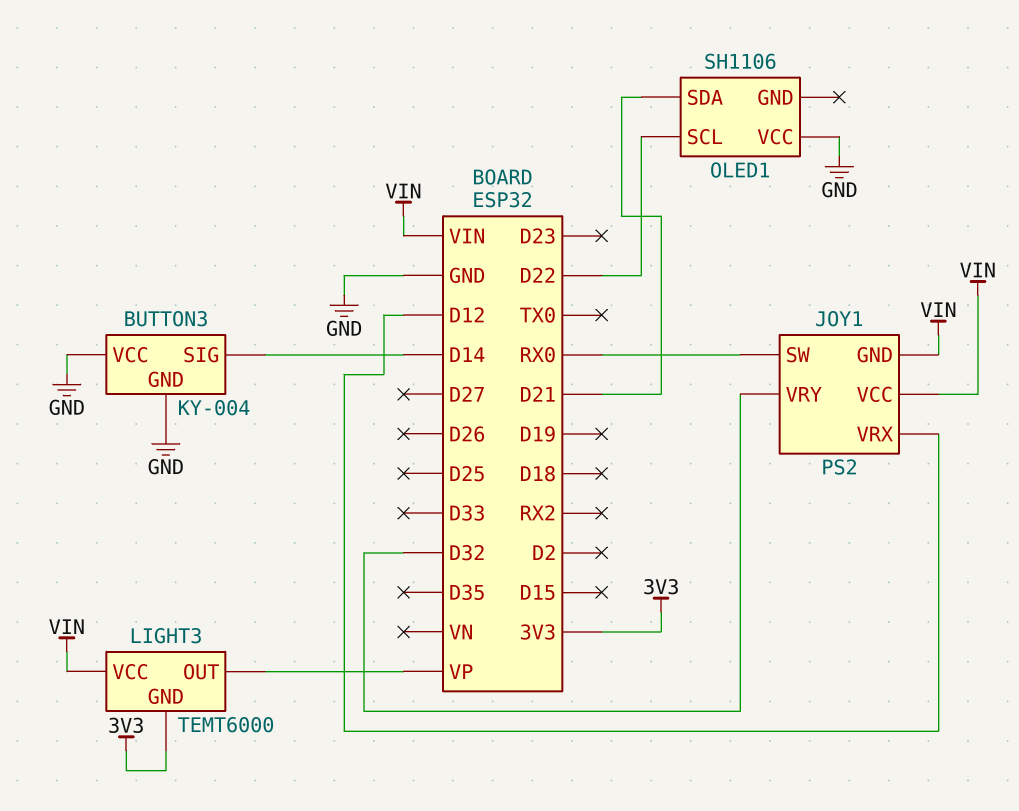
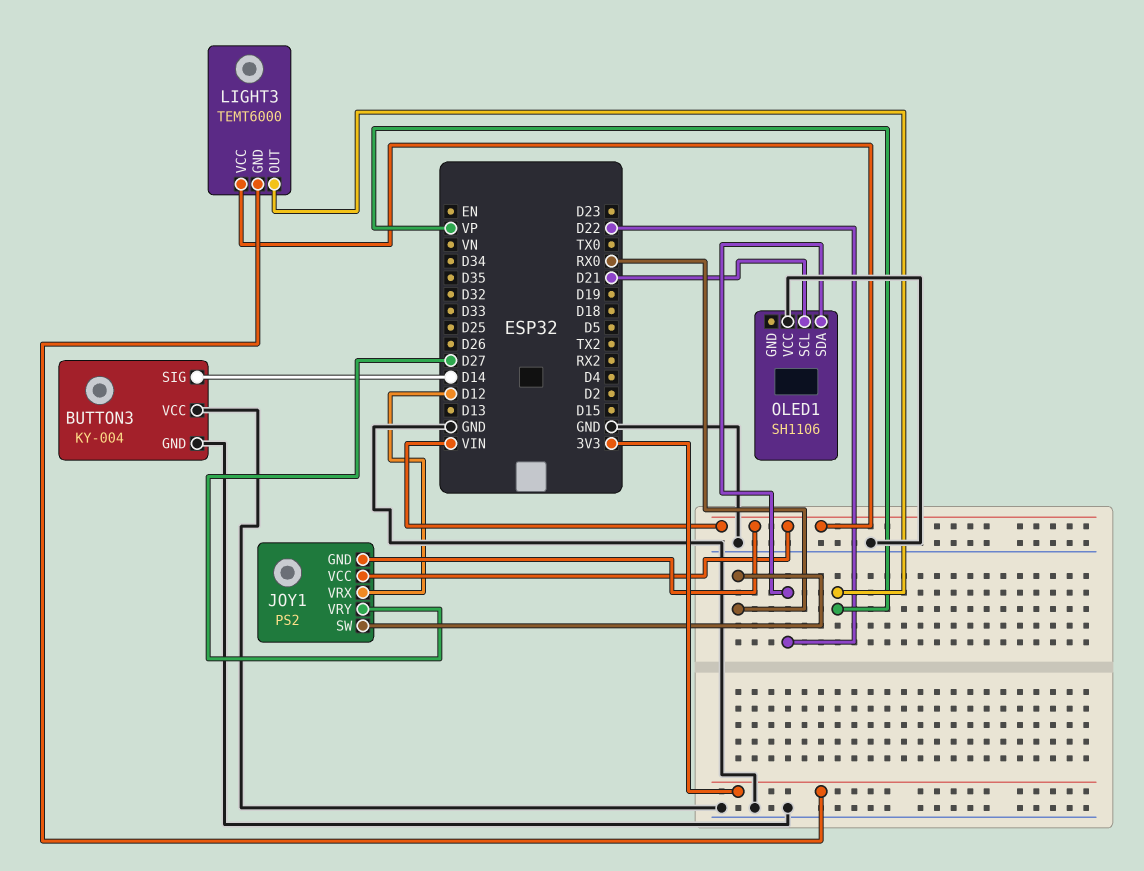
JOY1 pin VRY: D32 -> D27
OLED1 pin SCL: D22 -> D21
OLED1 pin SDA: D21 -> D22

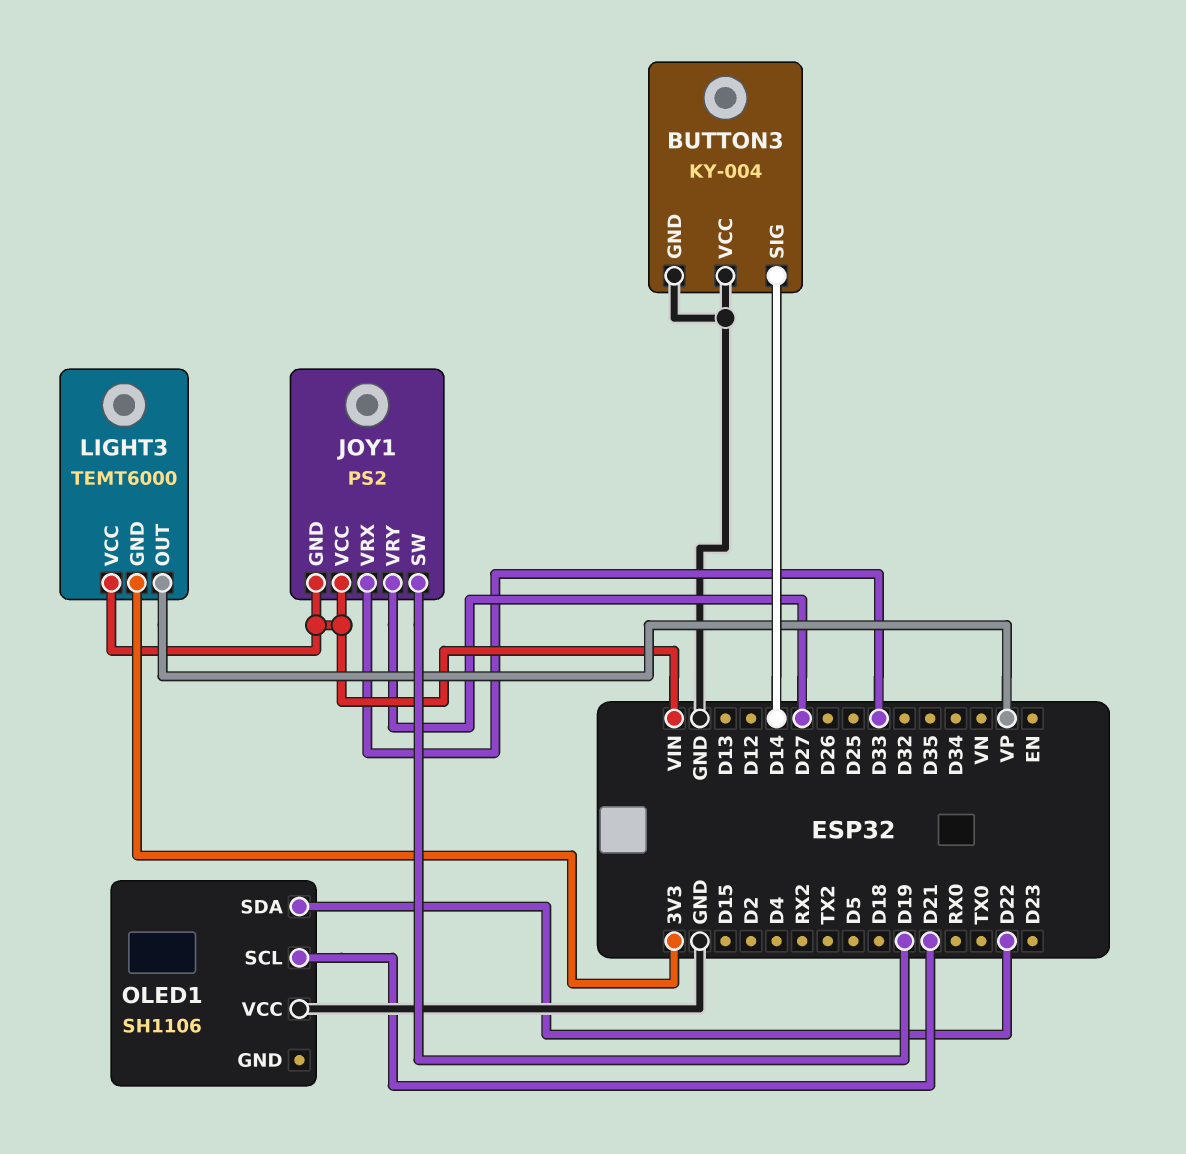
JOY1 pin SW: RX0 -> D19
JOY1 pin VRX: D12 -> D33

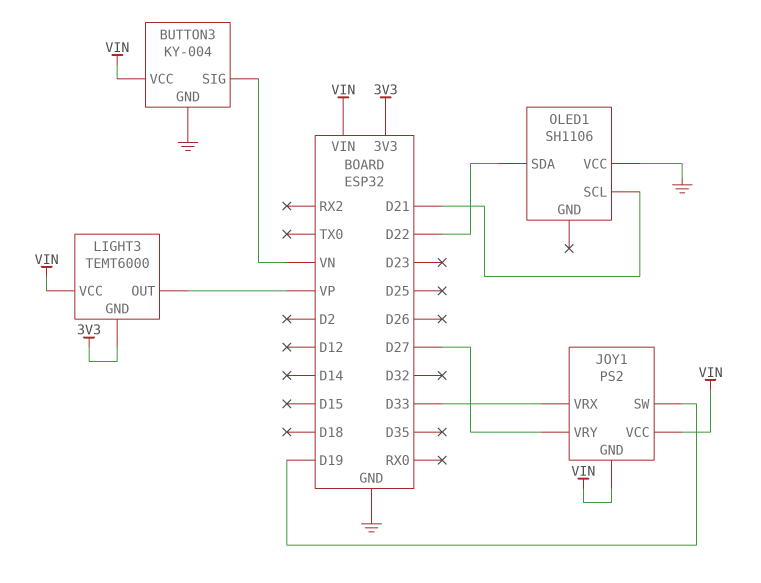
BUTTON3 pin SIG: D14 -> VN
BUTTON3 pin VCC: GND -> VIN

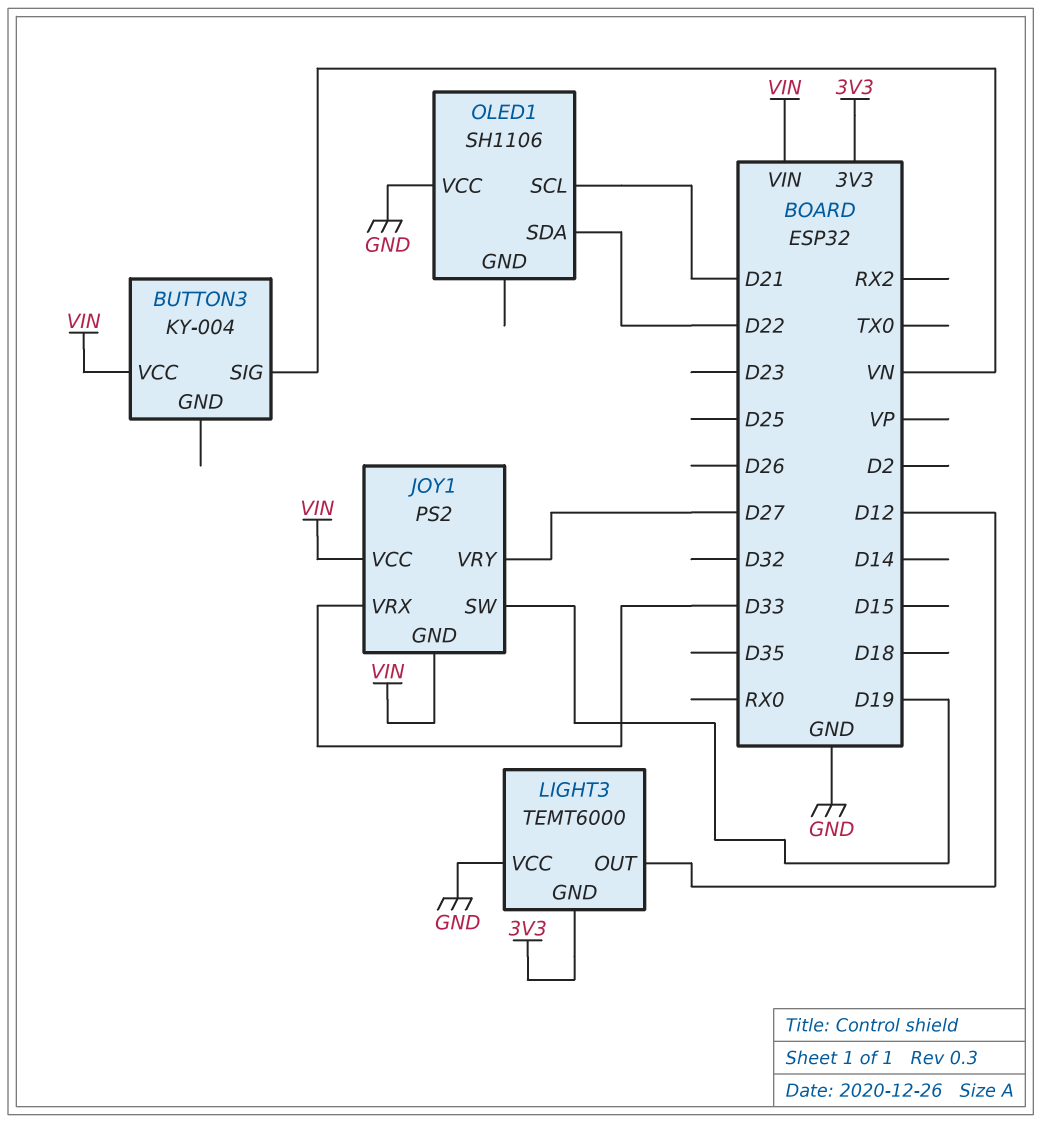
BUTTON3 pin GND: GND -> none
LIGHT3 pin OUT: VP -> D12
LIGHT3 pin VCC: VIN -> GND

